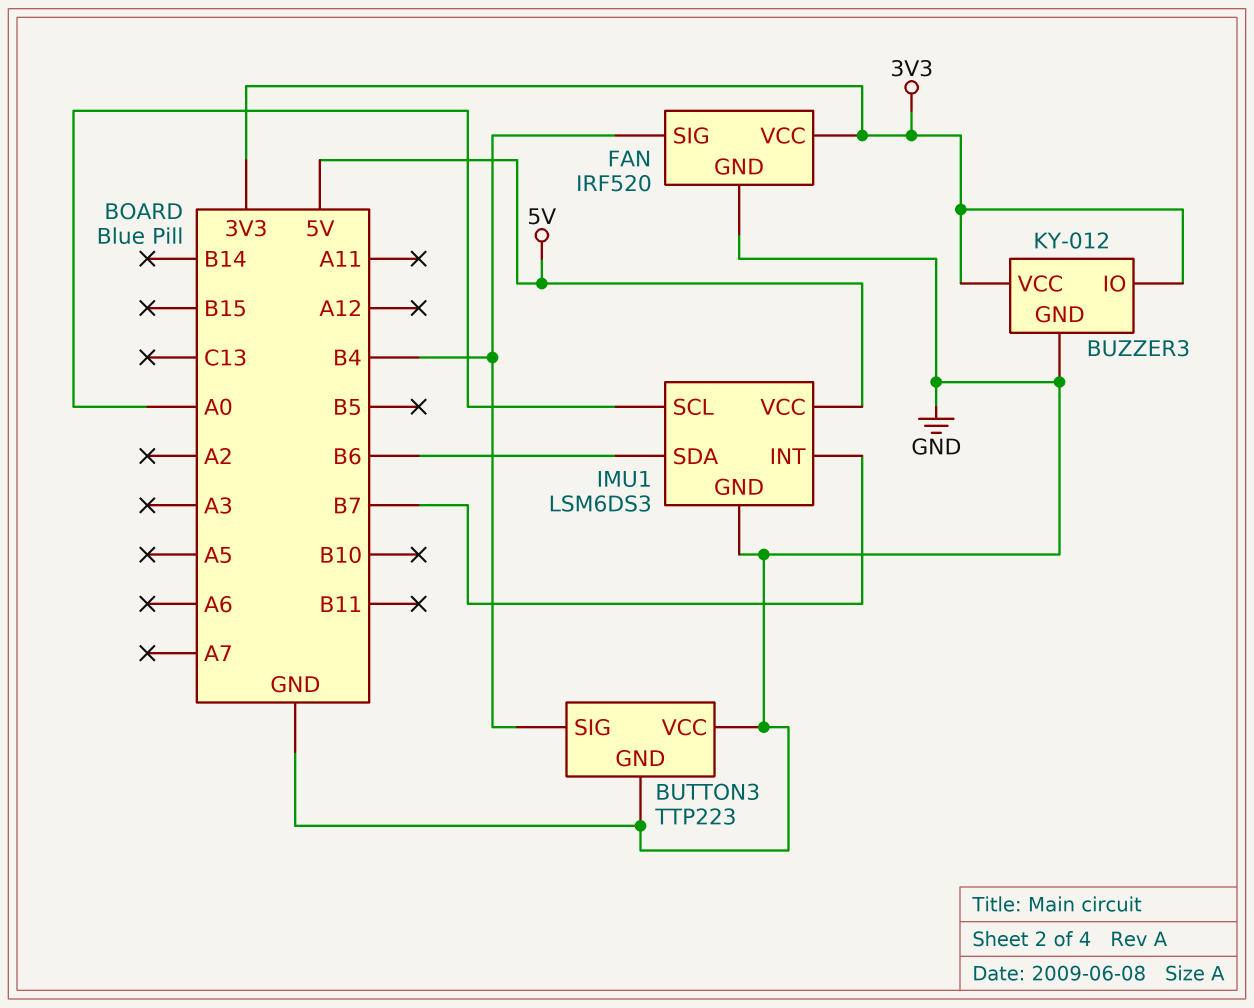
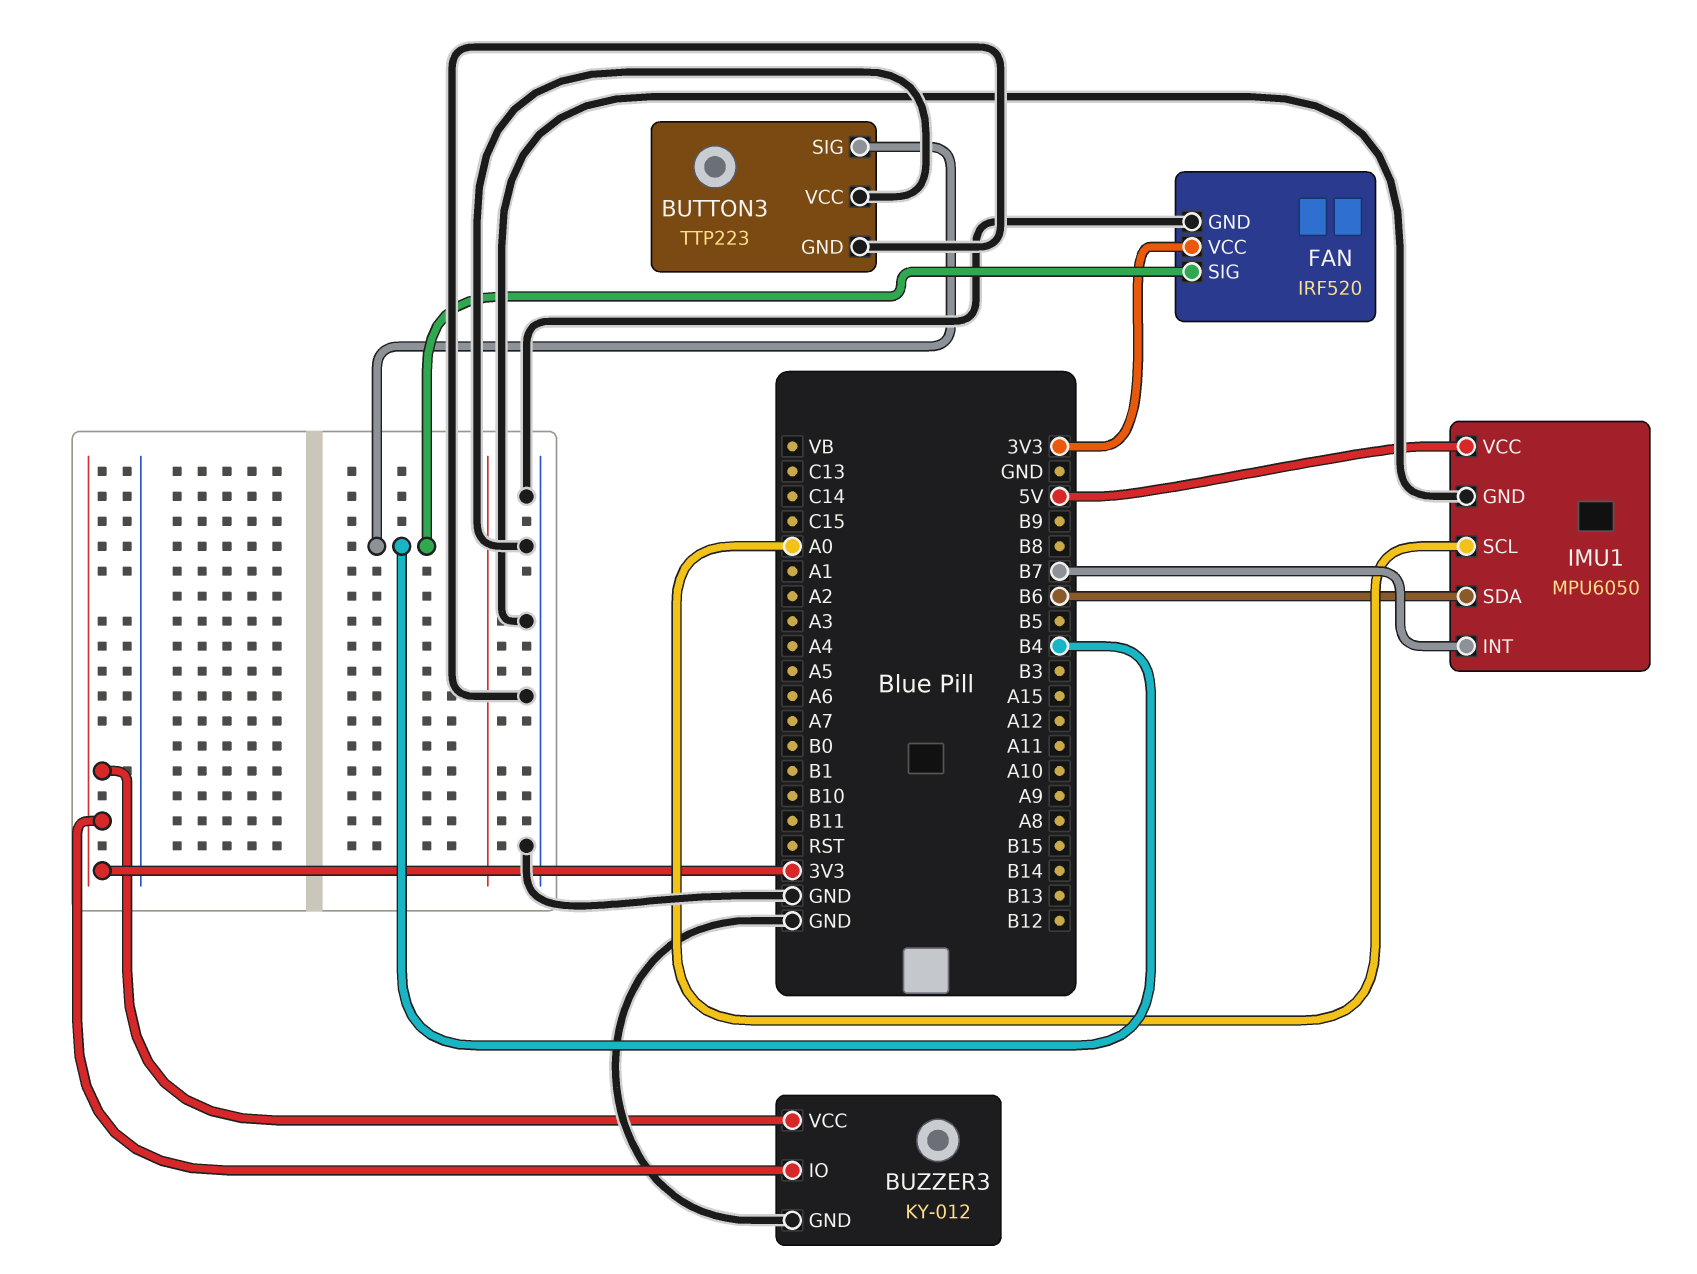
IMU1: LSM6DS3 -> MPU6050

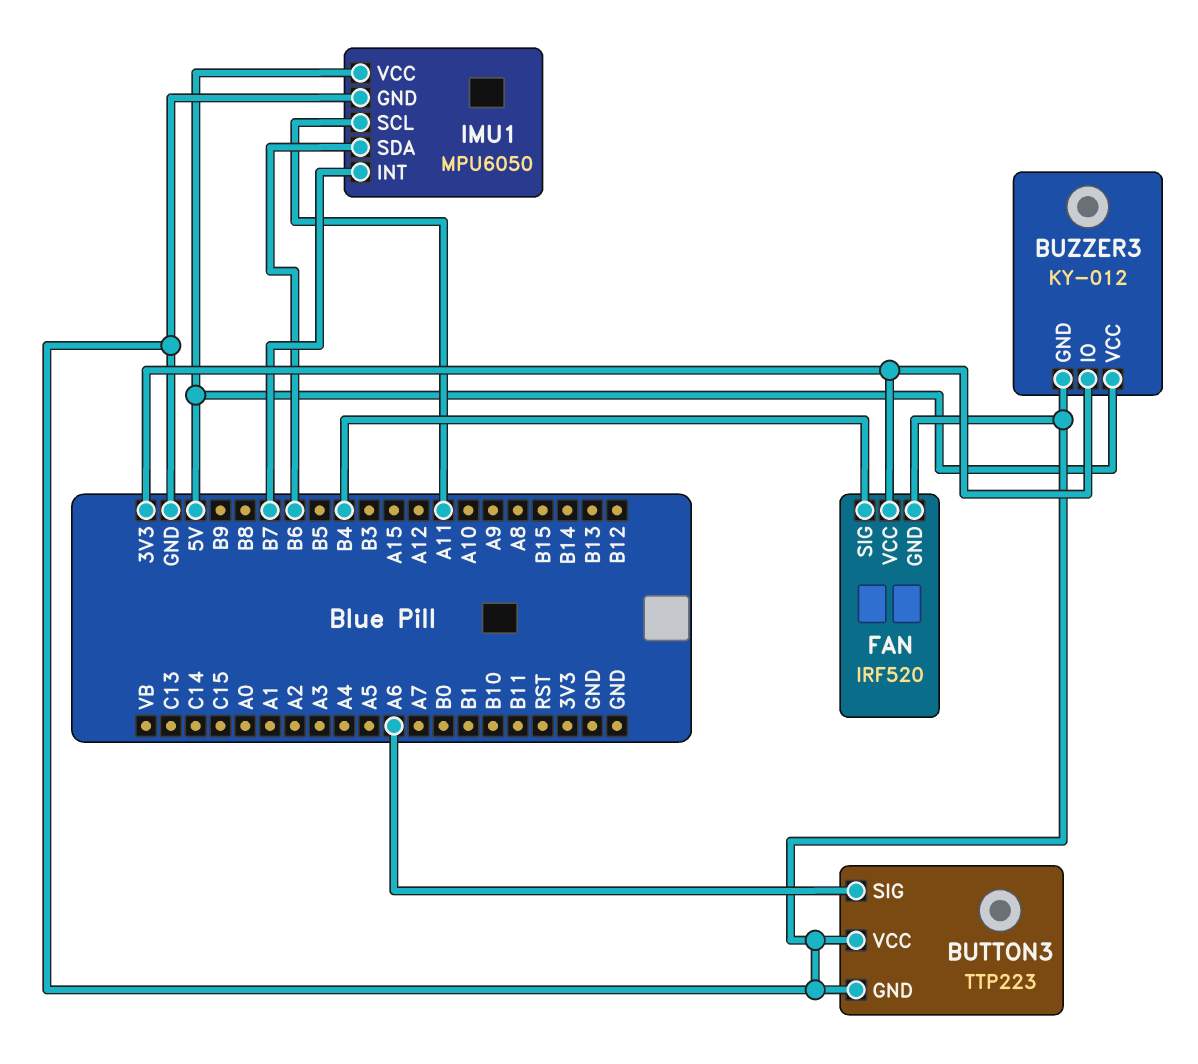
BUTTON3 pin SIG: B4 -> A6
BUZZER3 pin VCC: 3V3 -> 5V
IMU1 pin SCL: A0 -> A11

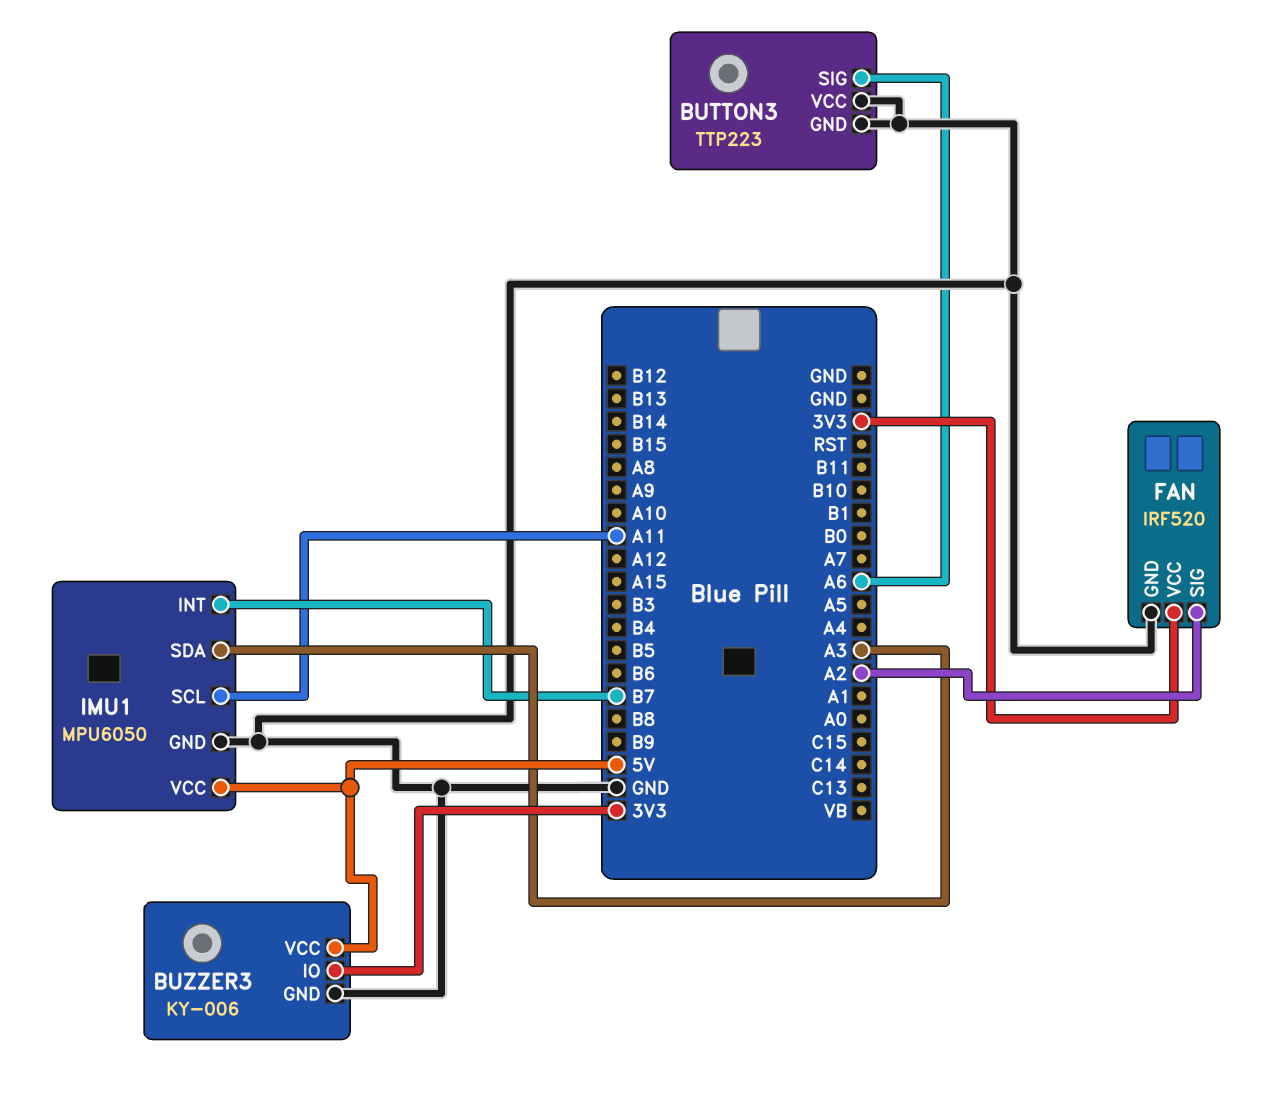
BUZZER3: KY-012 -> KY-006
FAN pin SIG: B4 -> A2
IMU1 pin SDA: B6 -> A3

